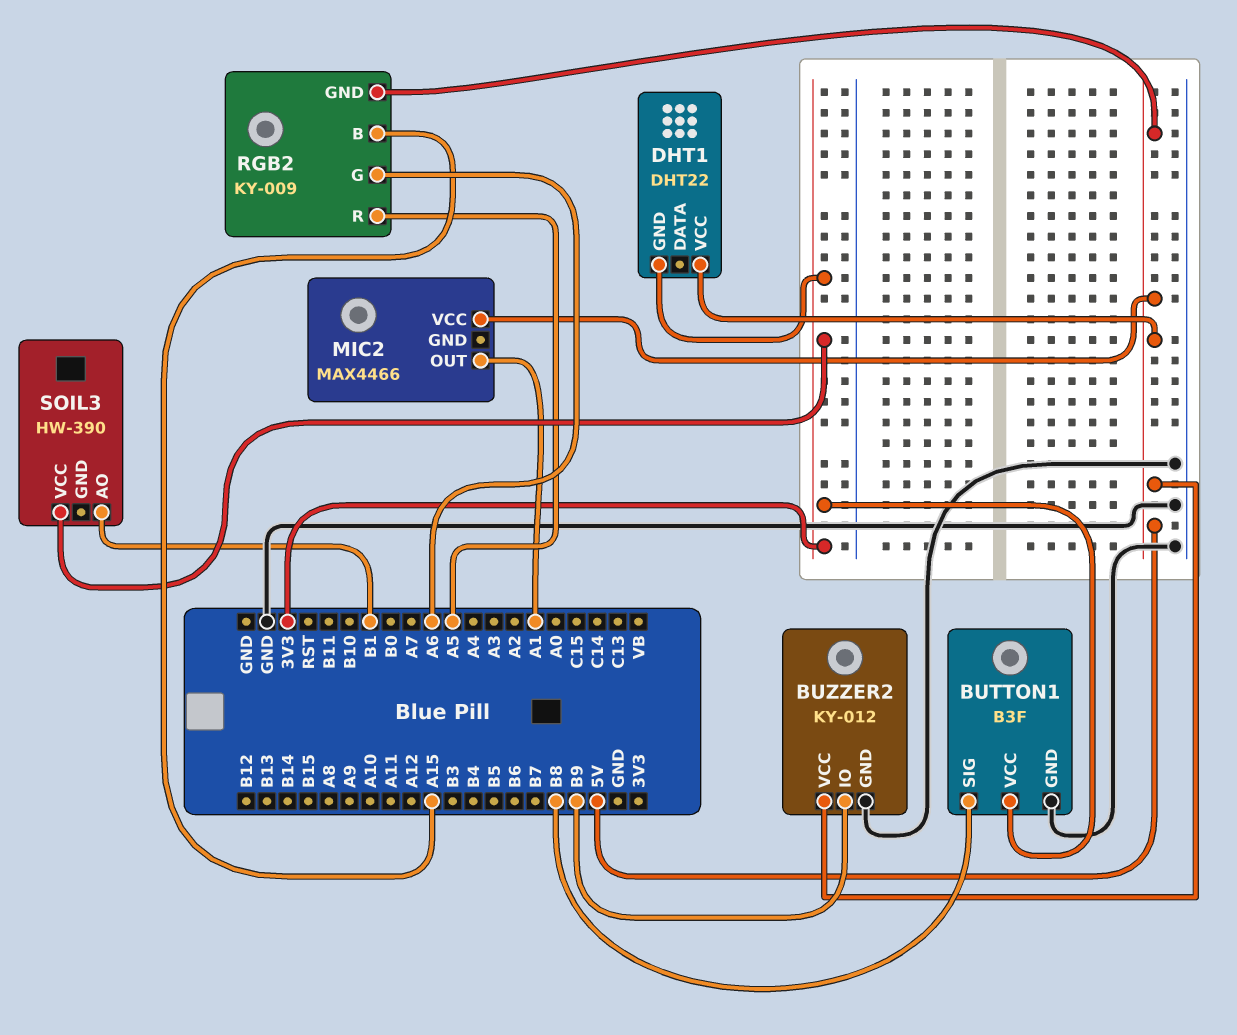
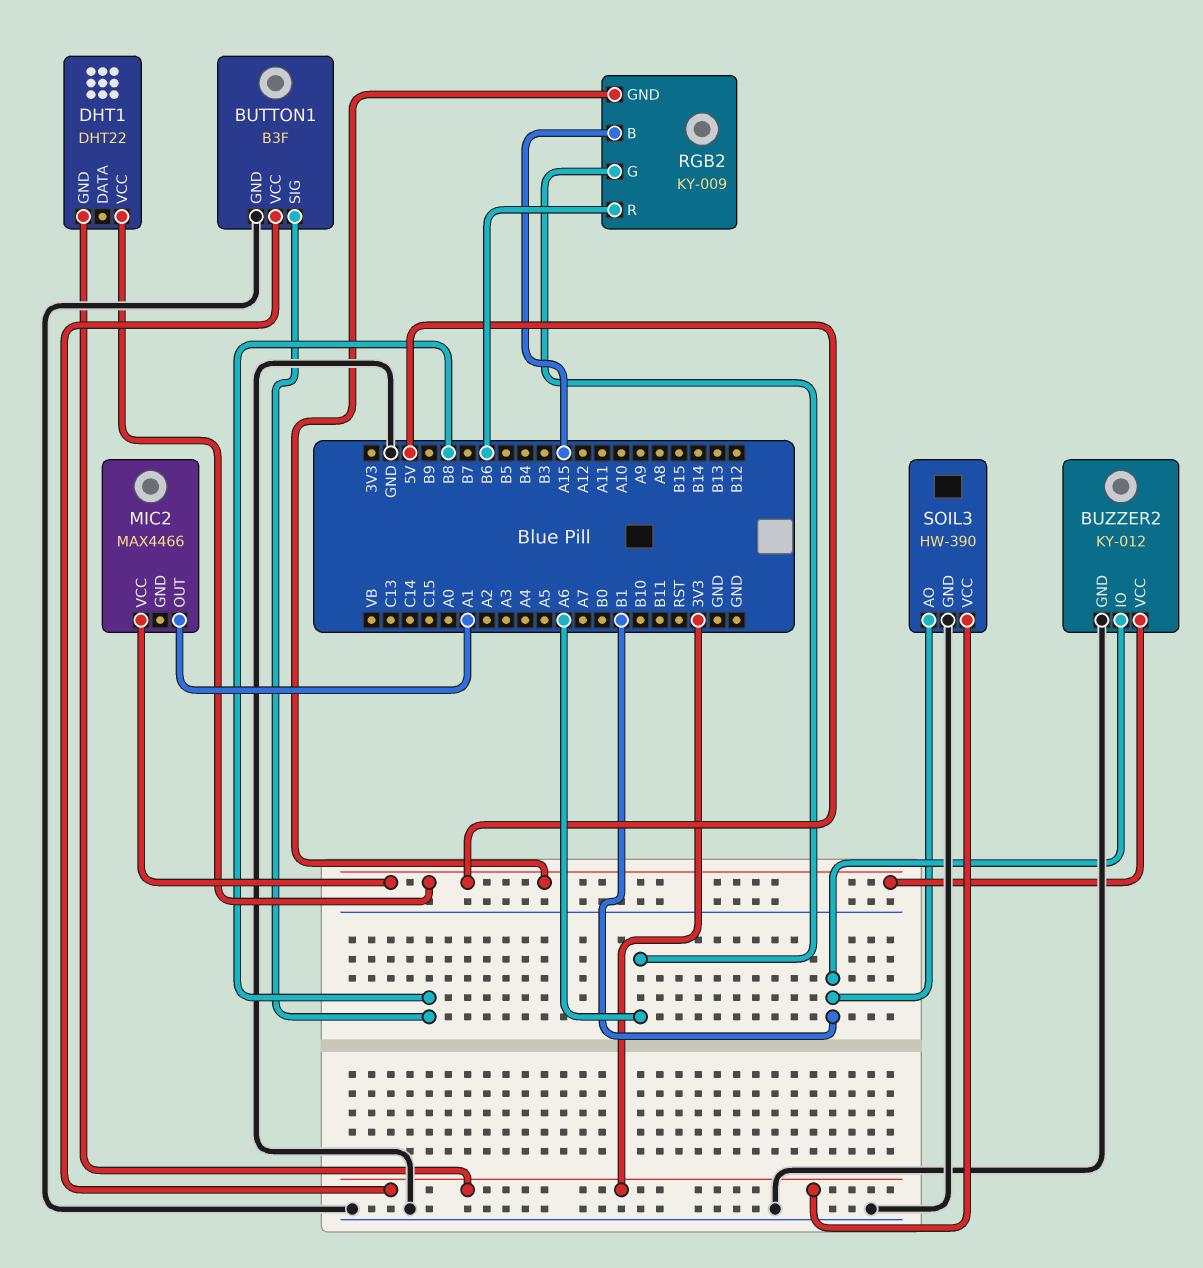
BUZZER2 pin IO: B9 -> B1
RGB2 pin R: A5 -> B6
SOIL3 pin GND: none -> GND

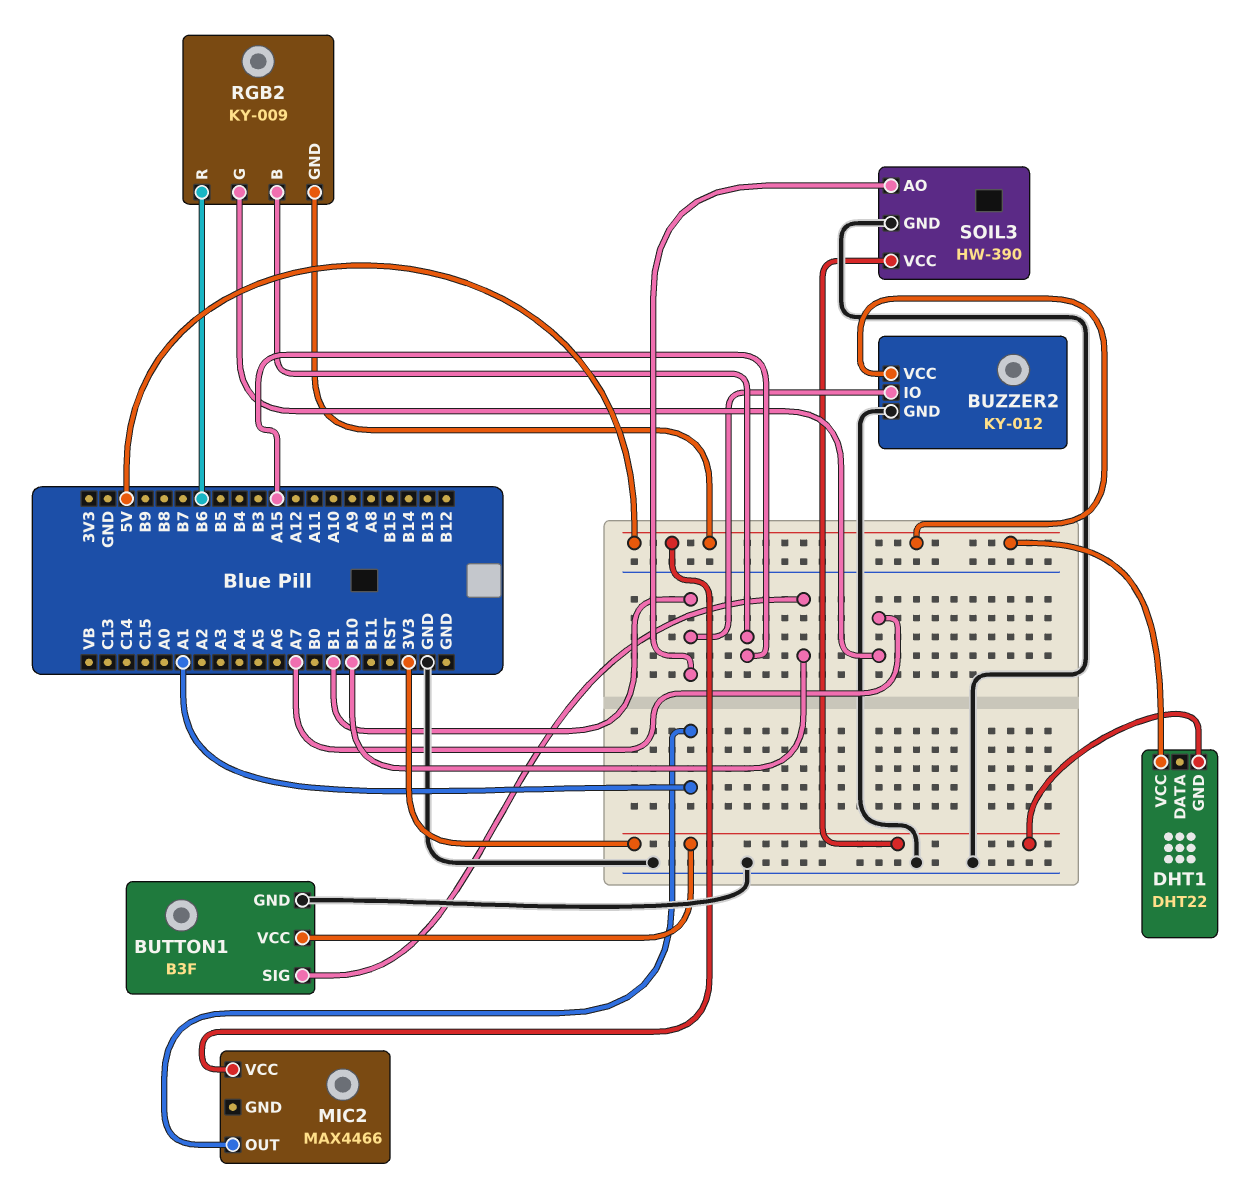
BUTTON1 pin SIG: B8 -> B10
RGB2 pin G: A6 -> A7

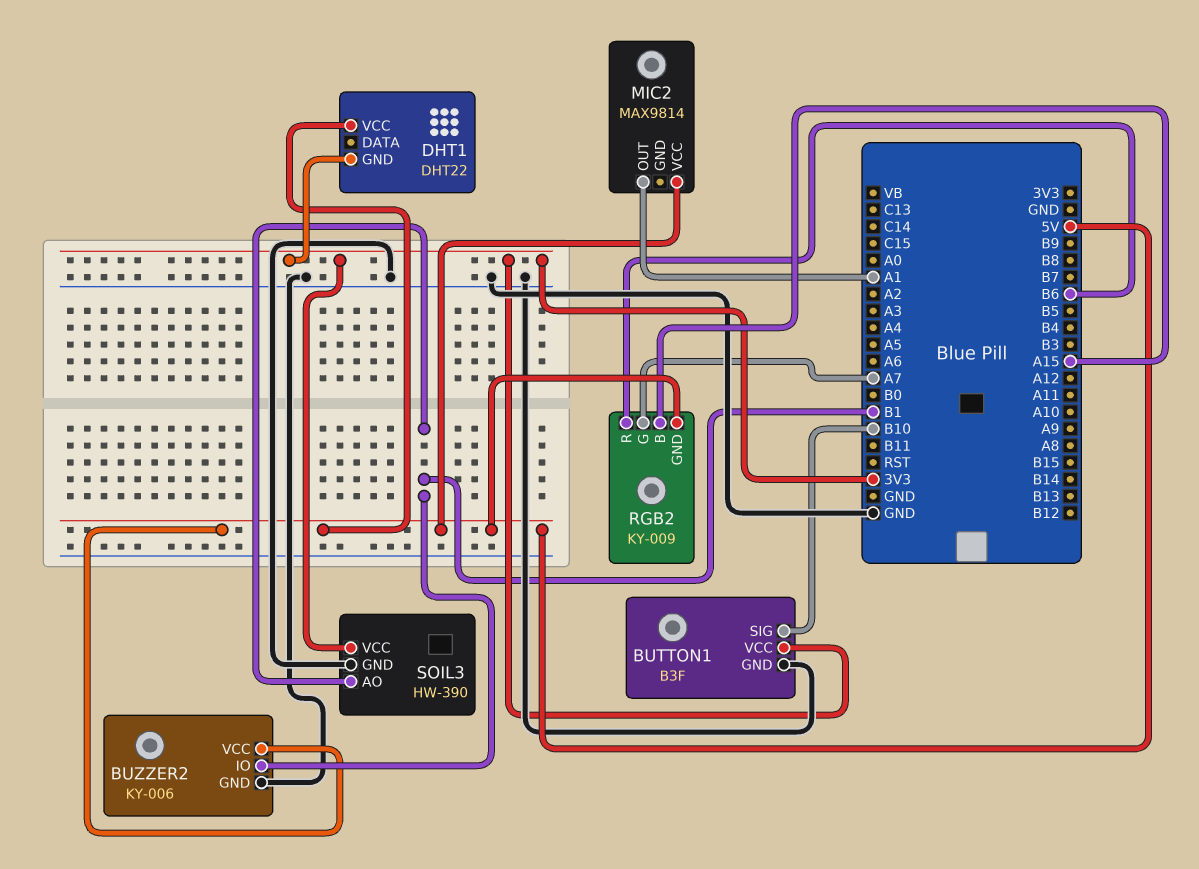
BUZZER2: KY-012 -> KY-006
MIC2: MAX4466 -> MAX9814

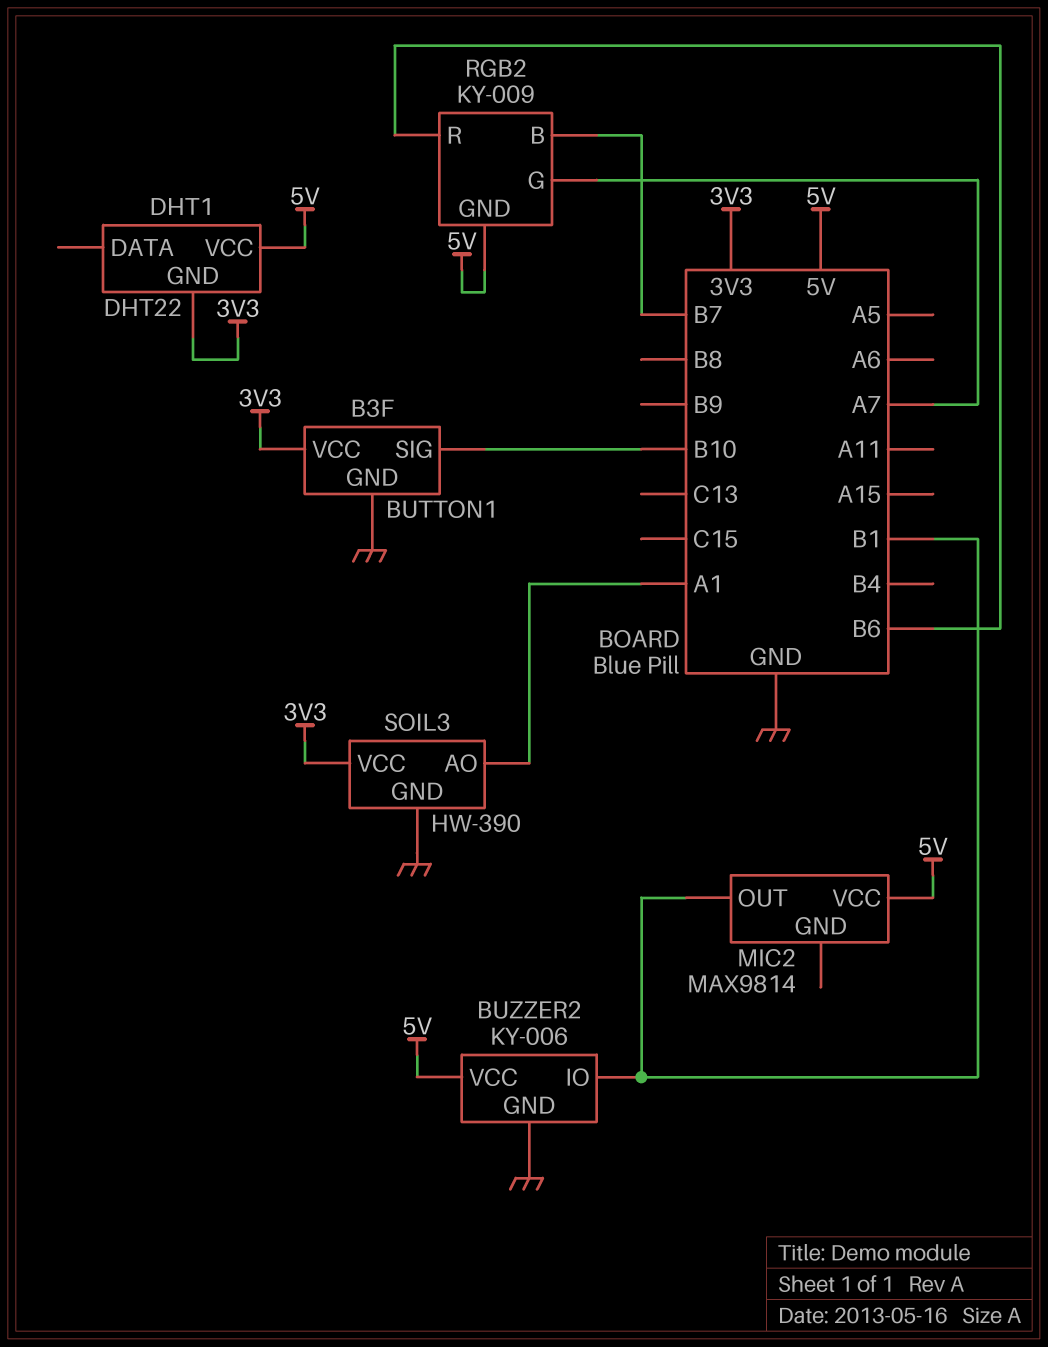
MIC2 pin OUT: A1 -> B1
RGB2 pin B: A15 -> B7
SOIL3 pin AO: B1 -> A1

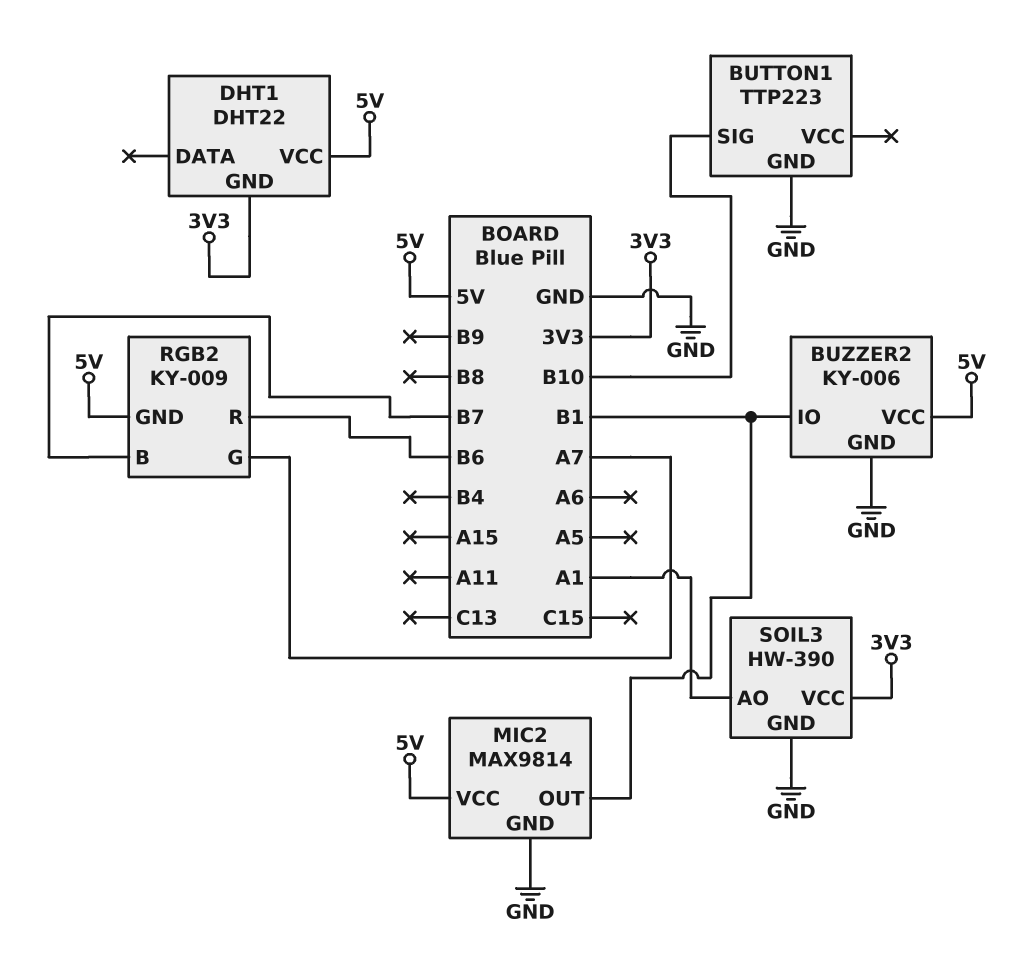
BUTTON1: B3F -> TTP223
BUTTON1 pin VCC: 3V3 -> none
MIC2 pin GND: none -> GND

